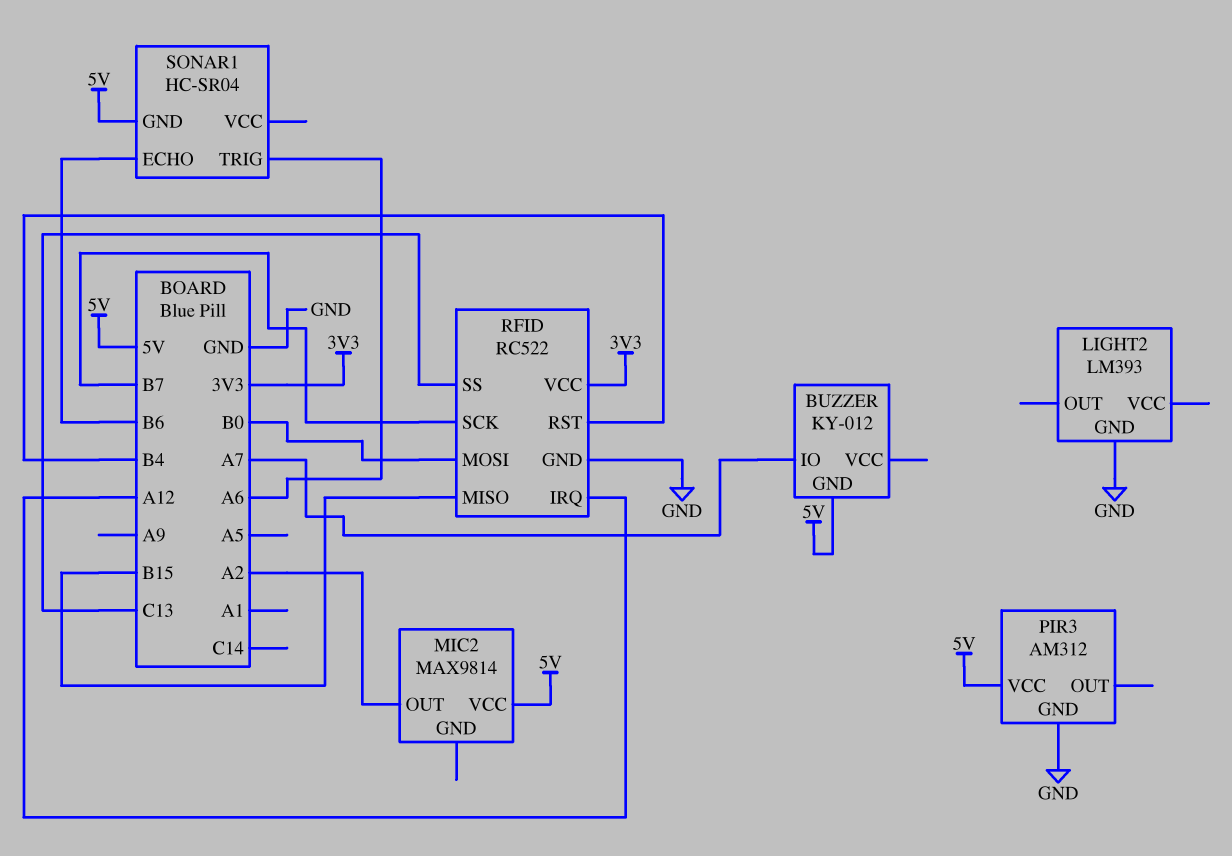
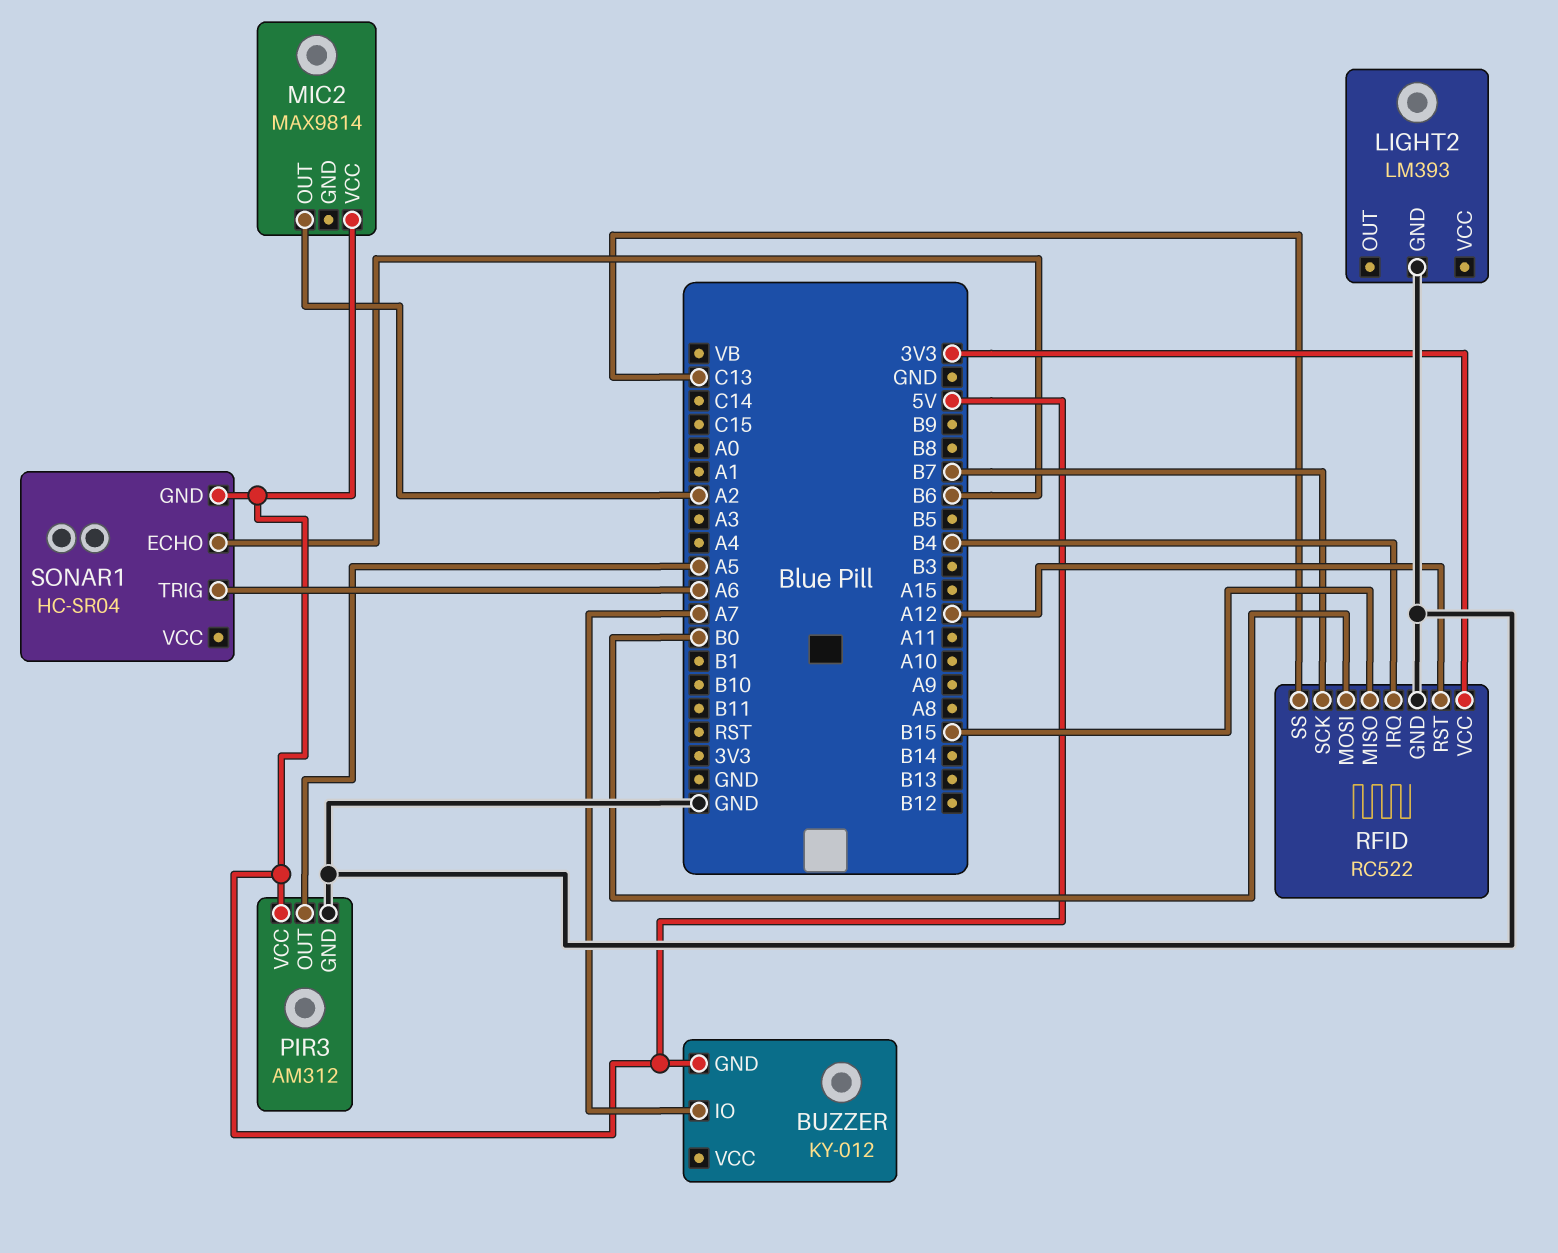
PIR3 pin OUT: none -> A5
RFID pin IRQ: A12 -> B4
RFID pin RST: B4 -> A12

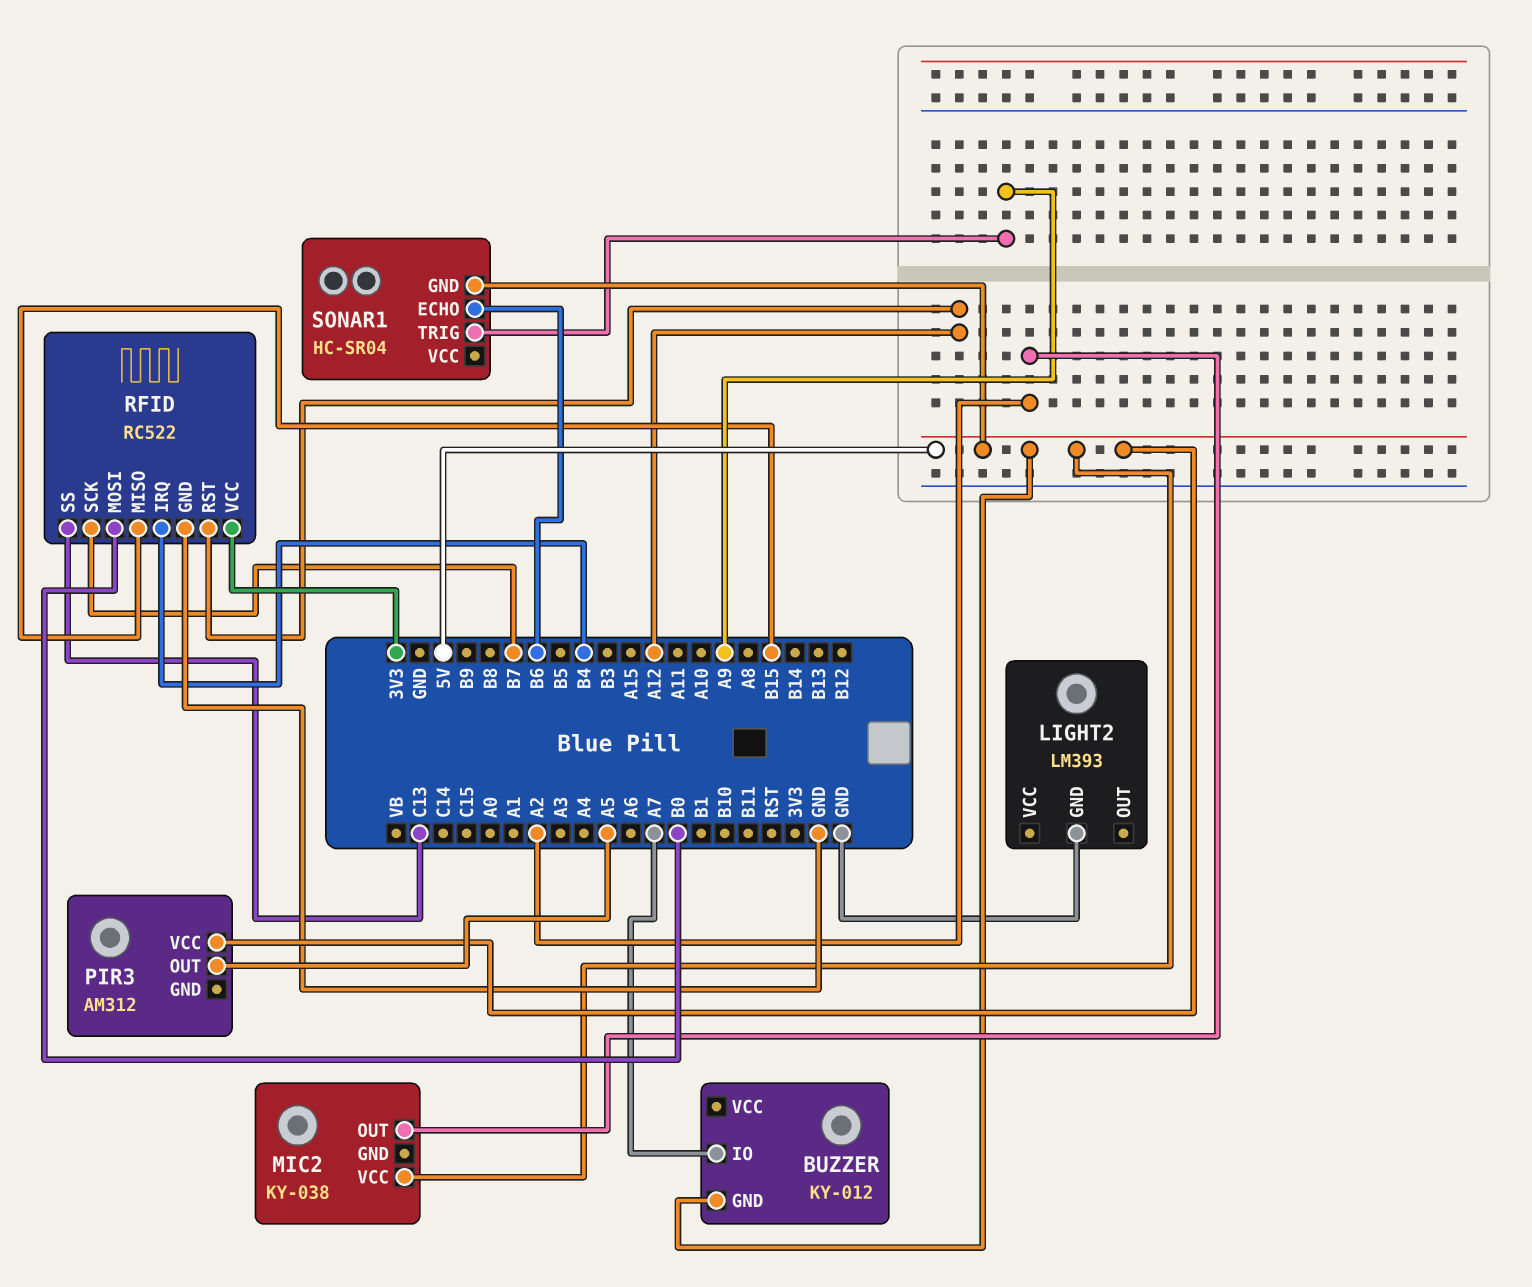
MIC2: MAX9814 -> KY-038
PIR3 pin GND: GND -> none
SONAR1 pin TRIG: A6 -> A9

